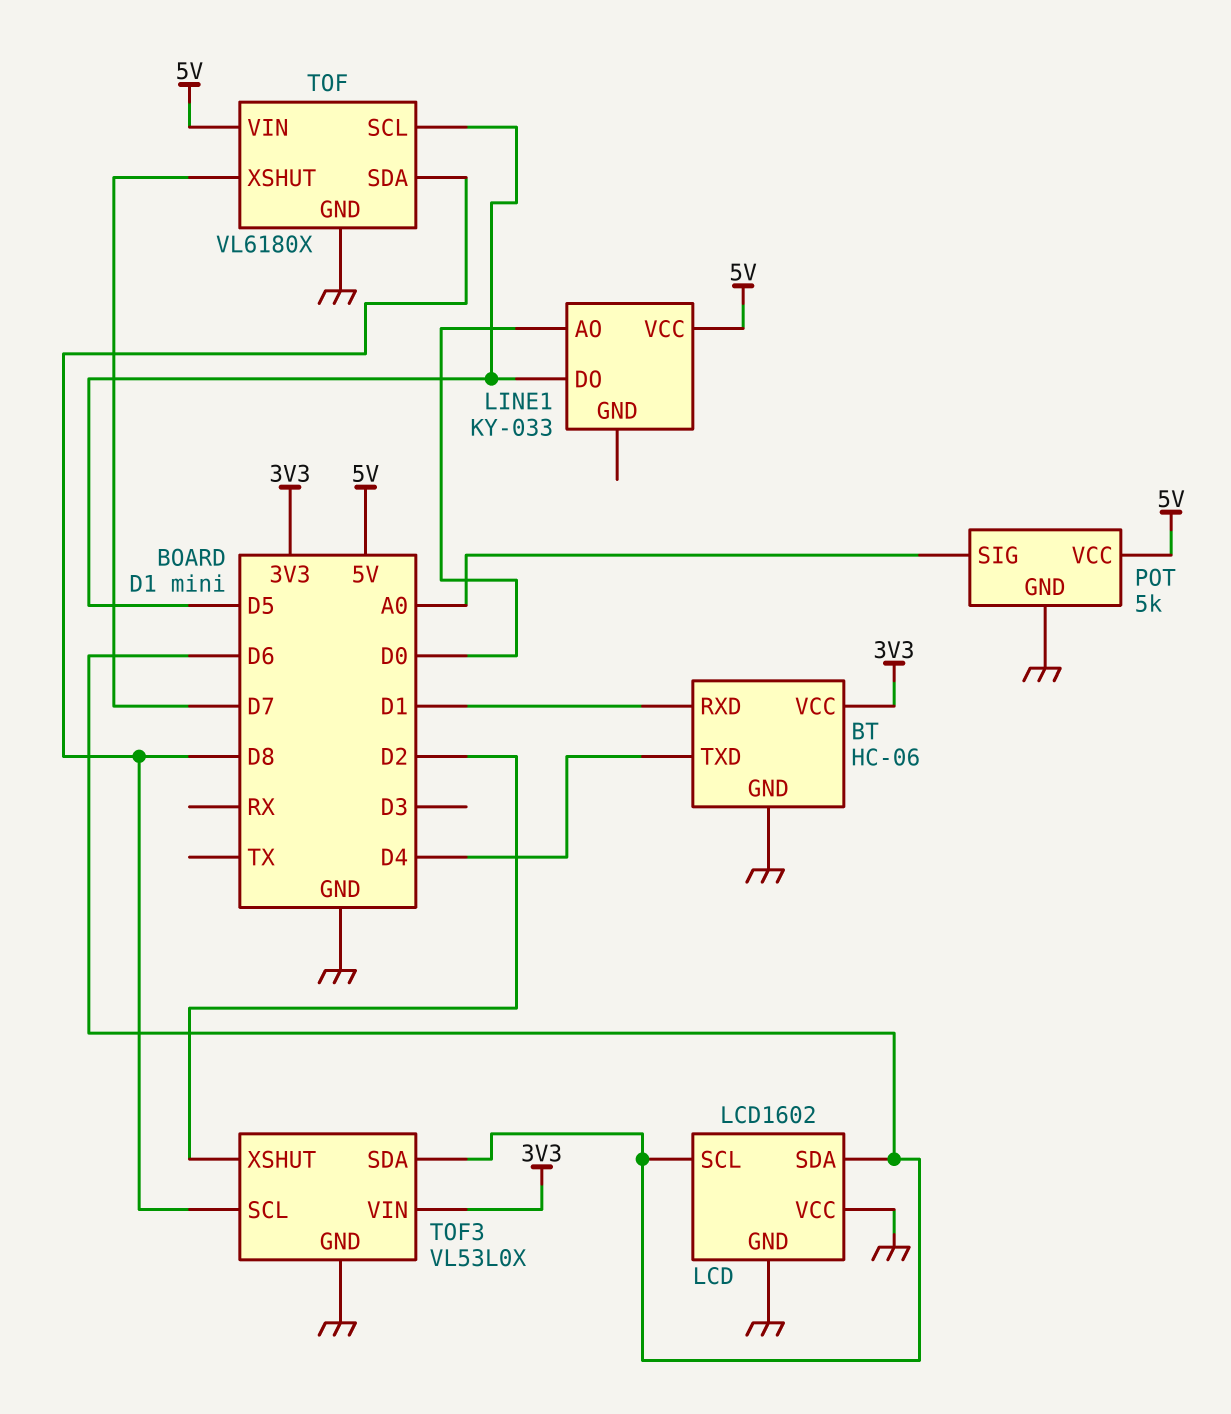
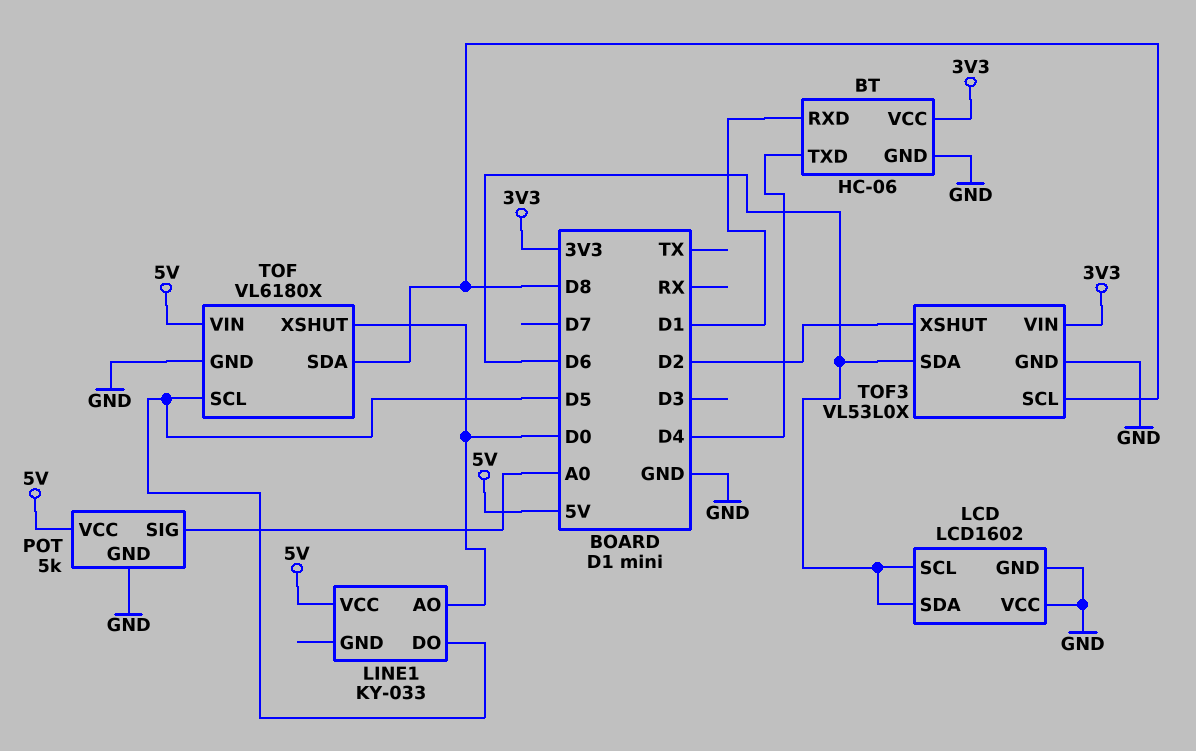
TOF pin XSHUT: D7 -> D0

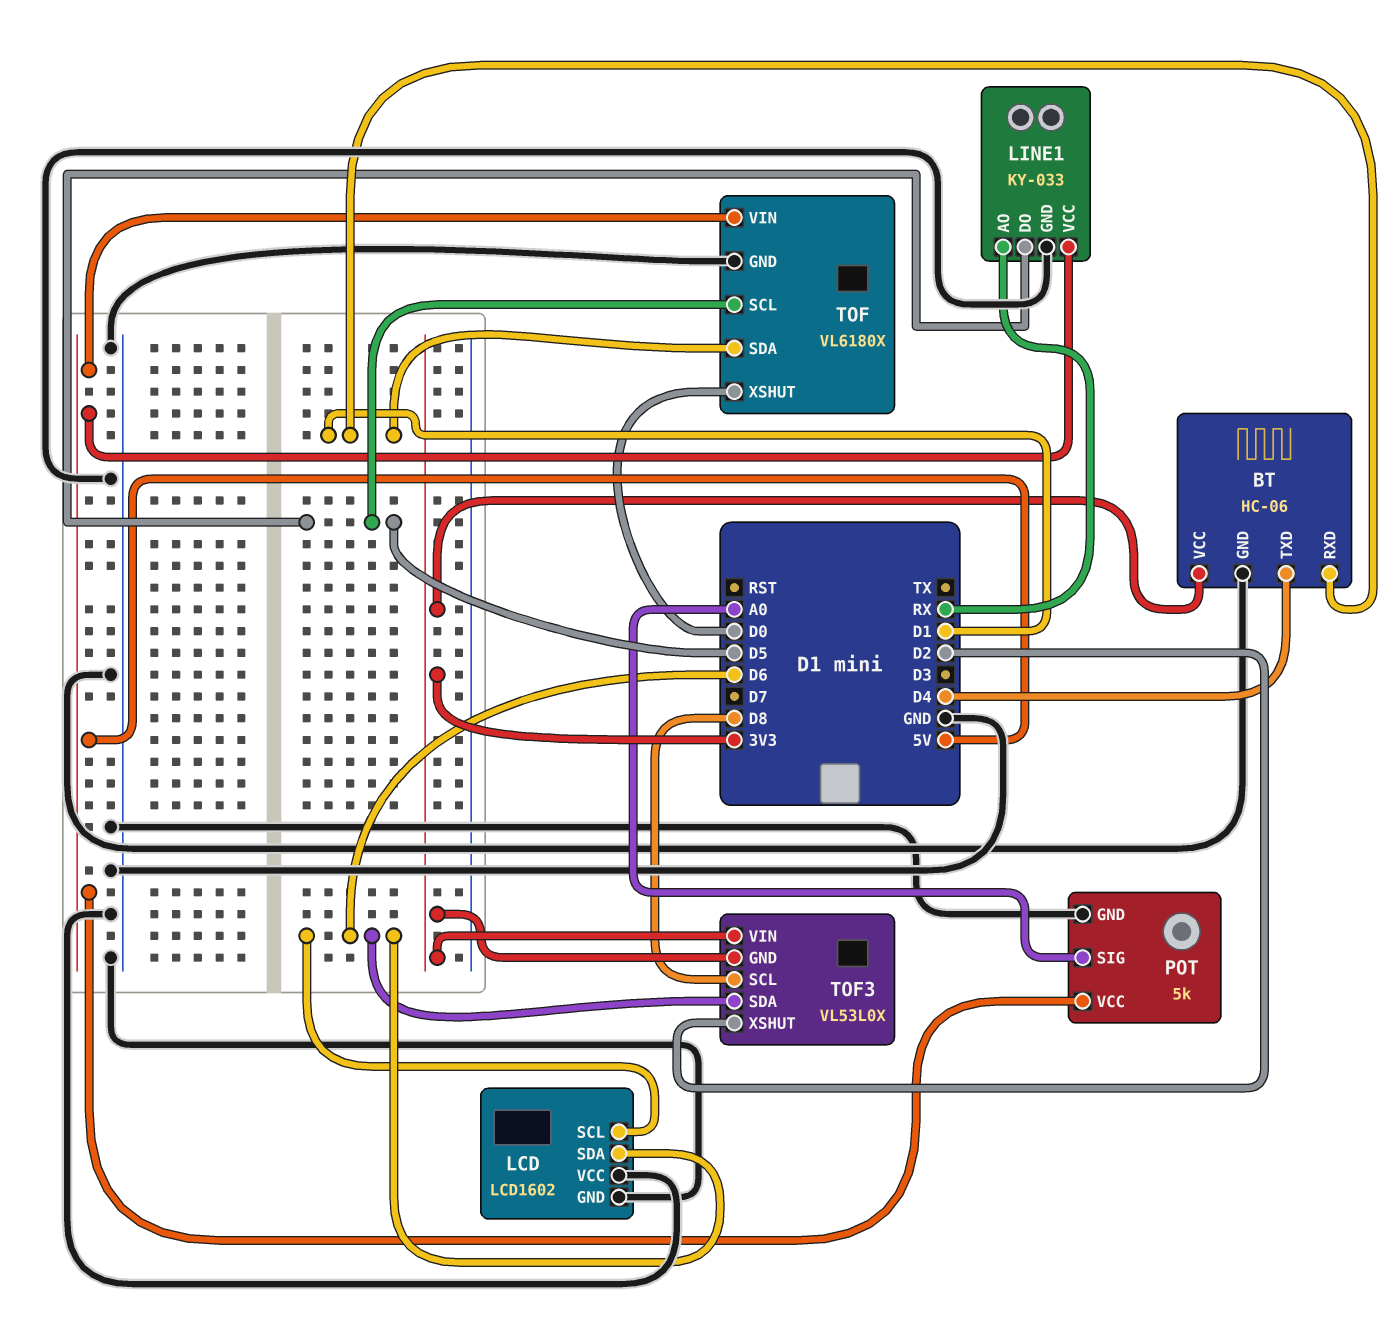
LINE1 pin AO: D0 -> RX
LINE1 pin GND: none -> GND
TOF pin SDA: D8 -> D1
TOF3 pin GND: GND -> 3V3

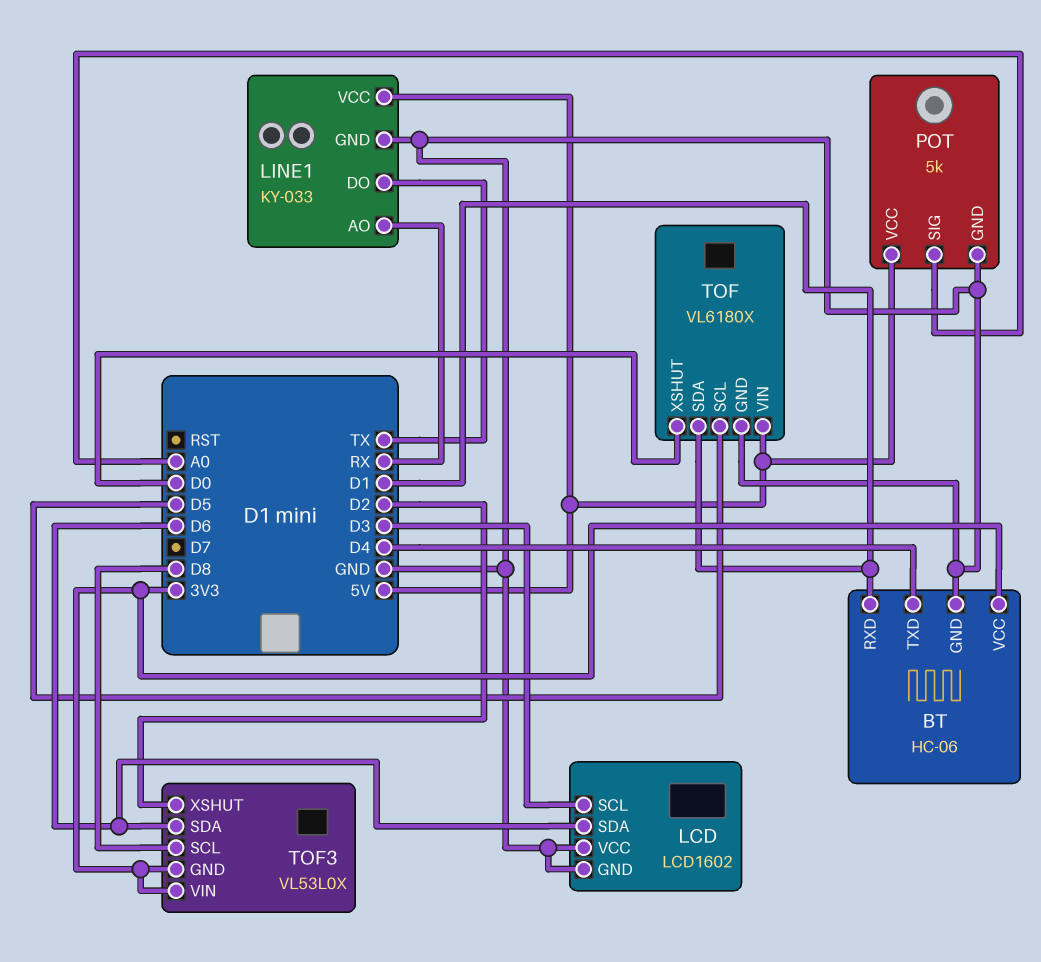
LCD pin SCL: D6 -> D3
LINE1 pin DO: D5 -> TX

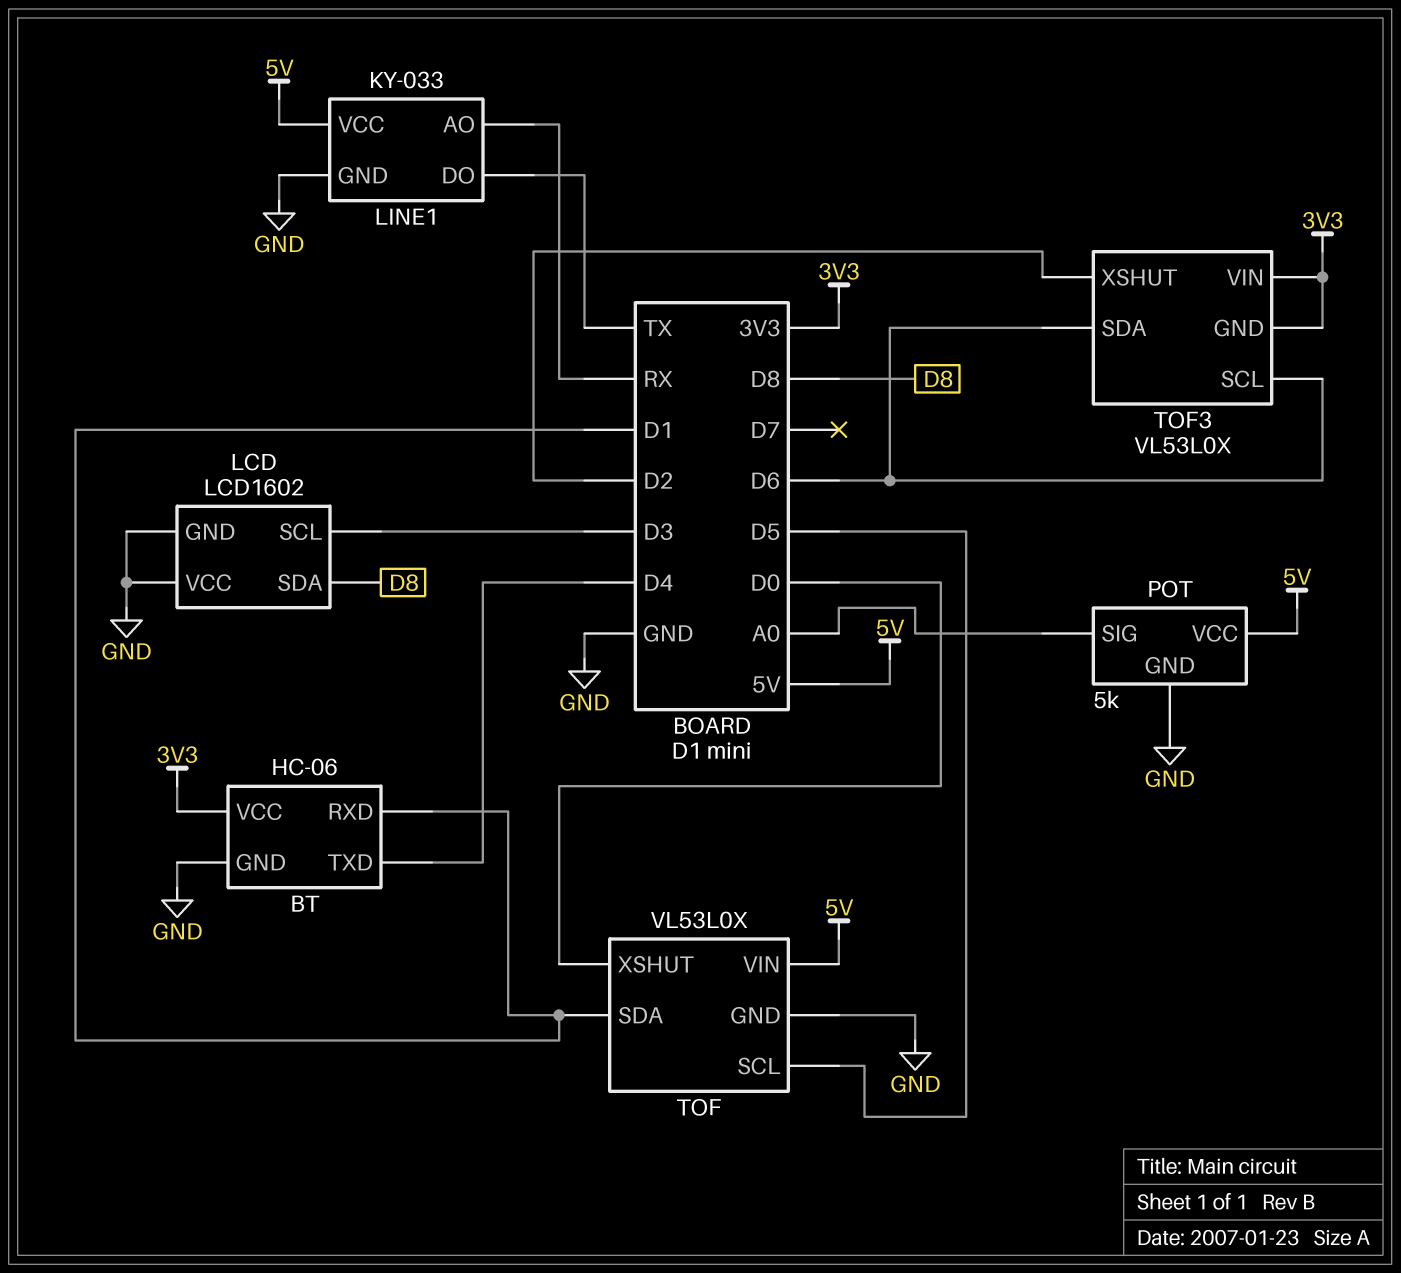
LCD pin SDA: D6 -> D8
TOF: VL6180X -> VL53L0X
TOF3 pin SCL: D8 -> D6

